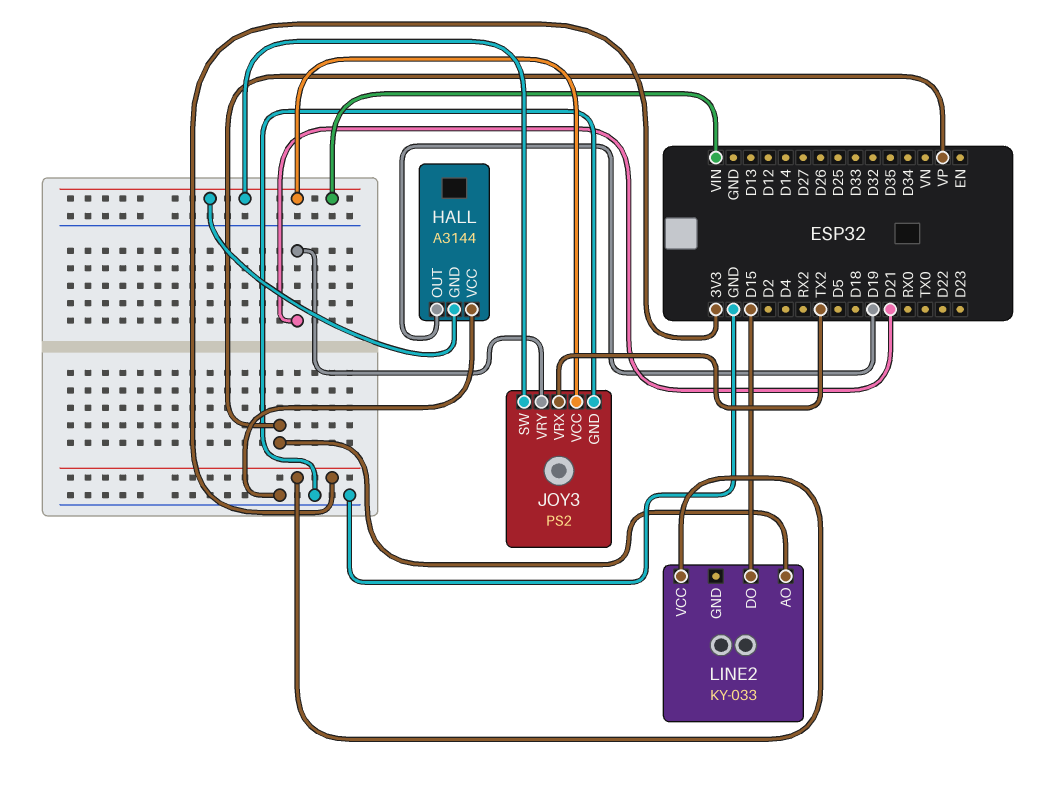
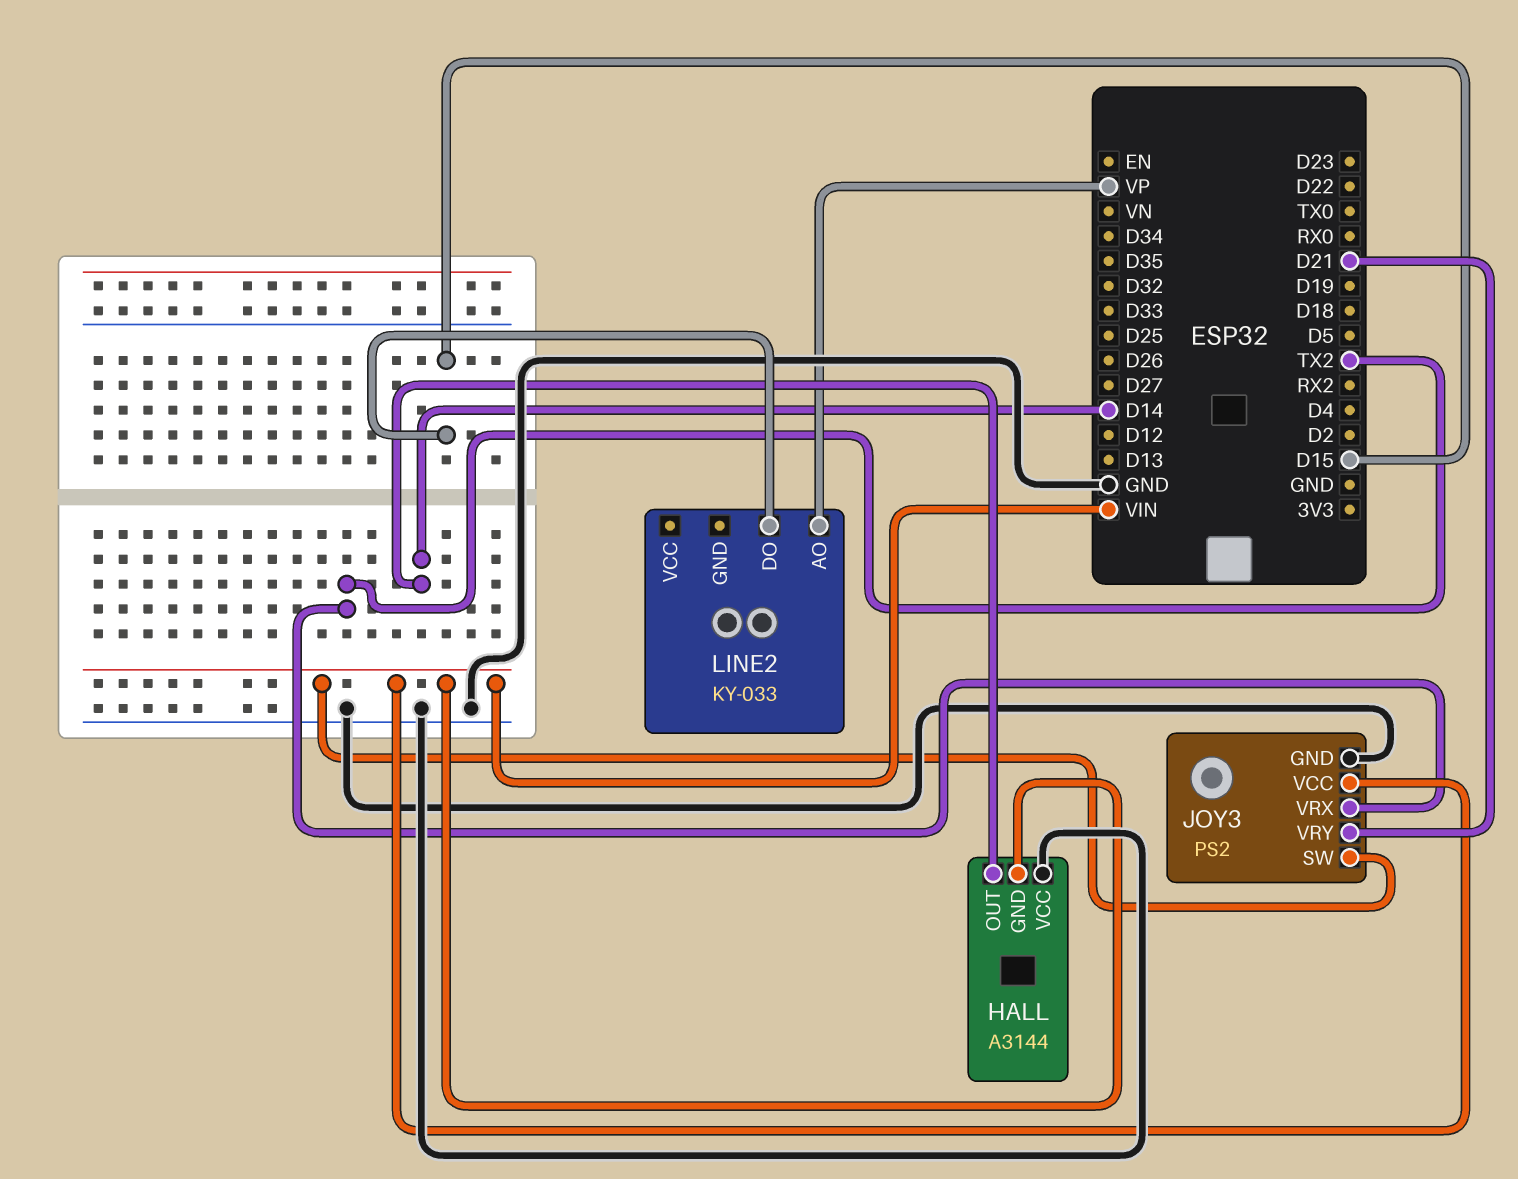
HALL pin OUT: D19 -> D14
LINE2 pin VCC: 3V3 -> none

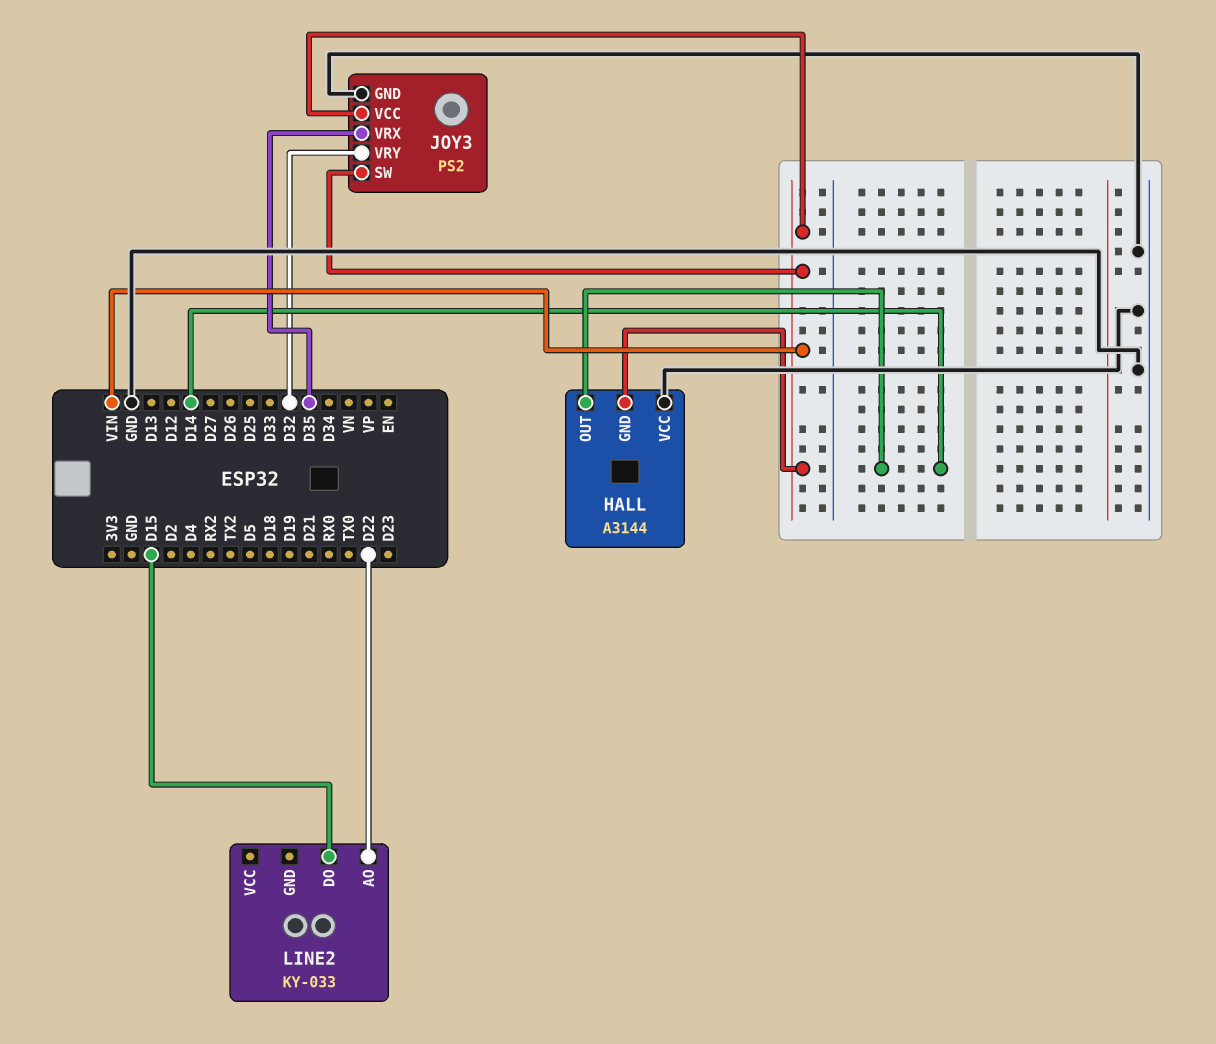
JOY3 pin VRX: TX2 -> D35
JOY3 pin VRY: D21 -> D32
LINE2 pin AO: VP -> D22

